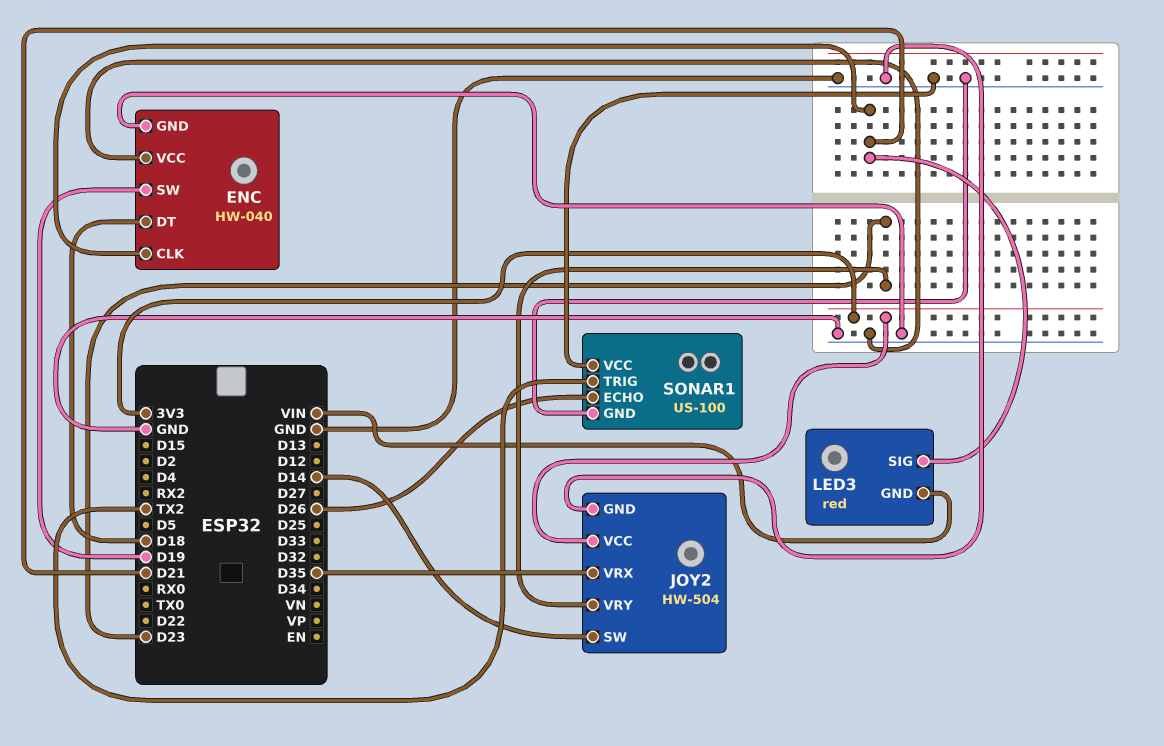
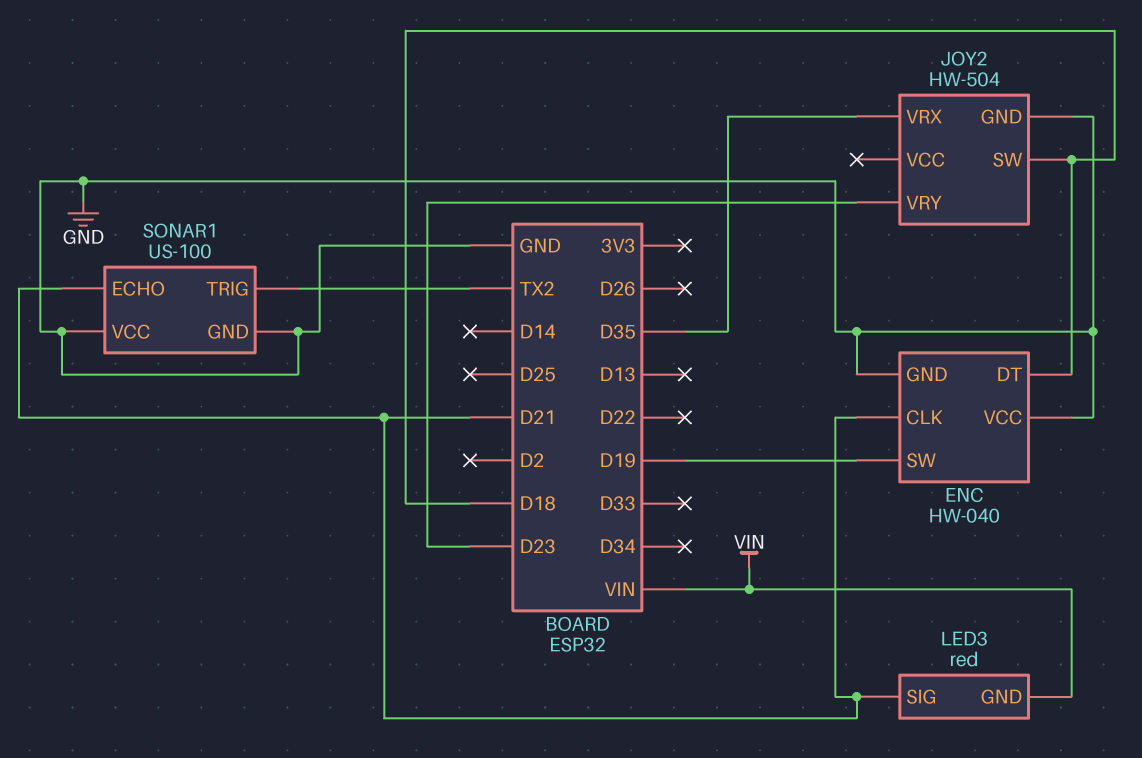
JOY2 pin SW: D14 -> D18
JOY2 pin VCC: 3V3 -> none
SONAR1 pin ECHO: D26 -> D21

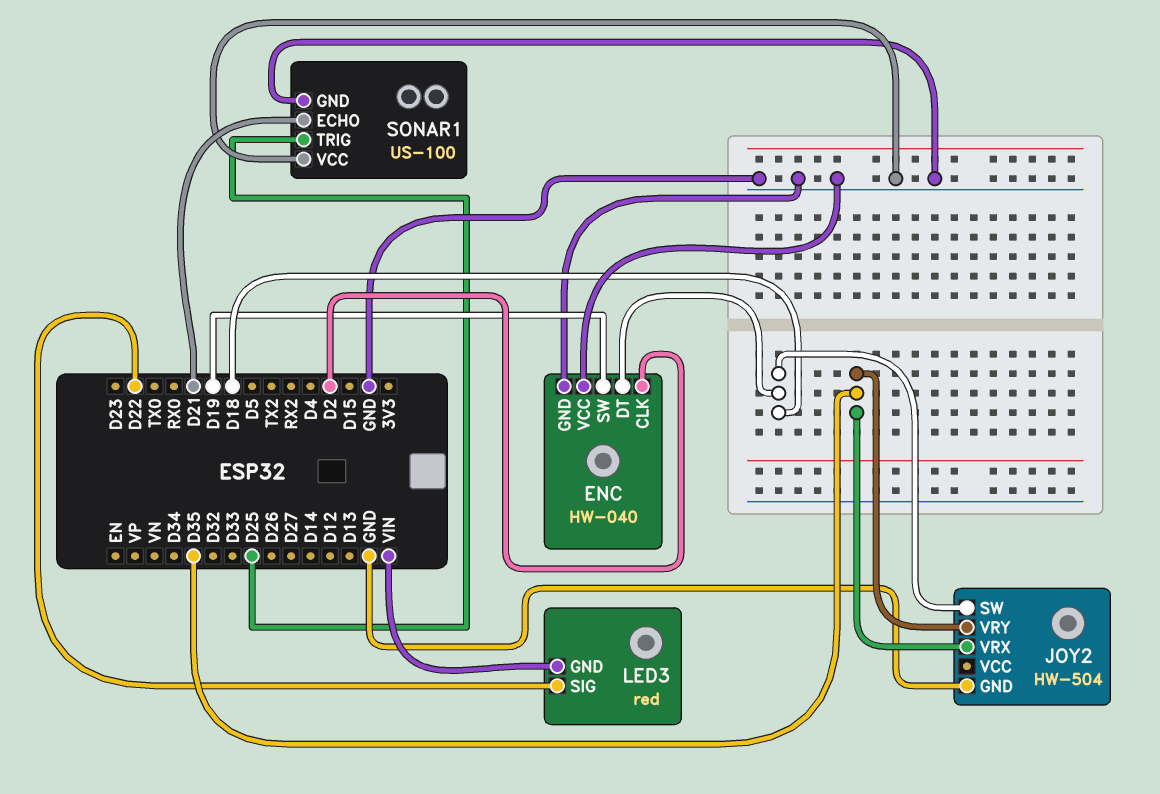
ENC pin CLK: D21 -> D2
JOY2 pin VRY: D23 -> D35
LED3 pin SIG: D21 -> D22
SONAR1 pin TRIG: TX2 -> D25

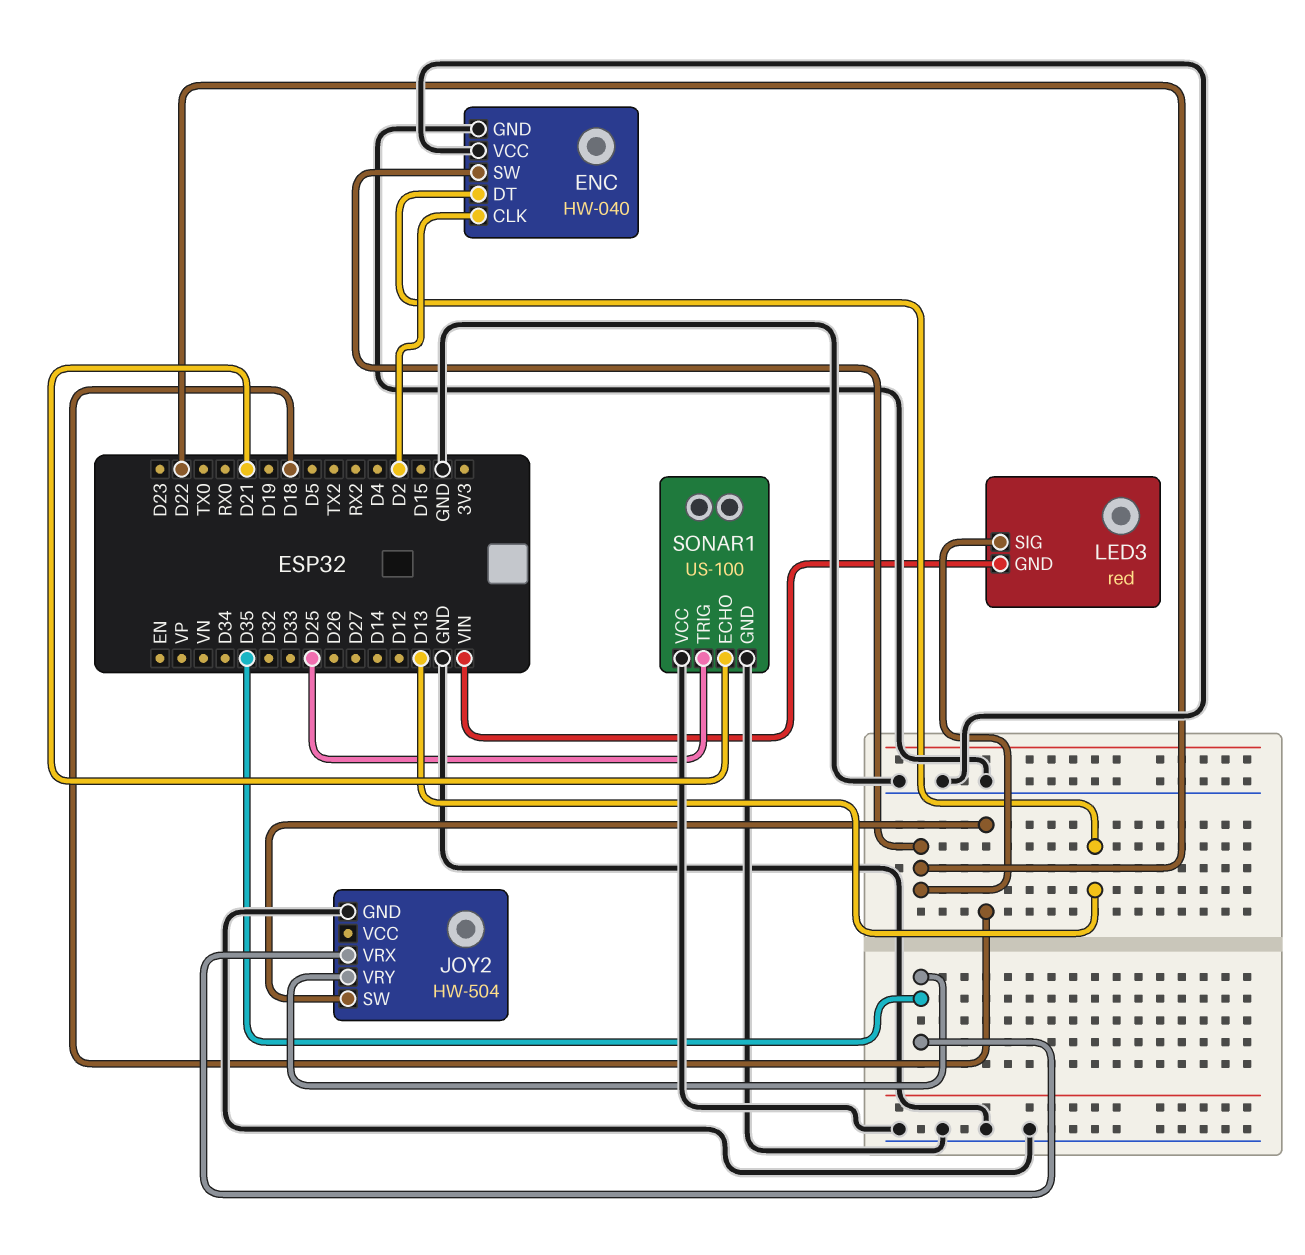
ENC pin DT: D18 -> D13
ENC pin SW: D19 -> D22

